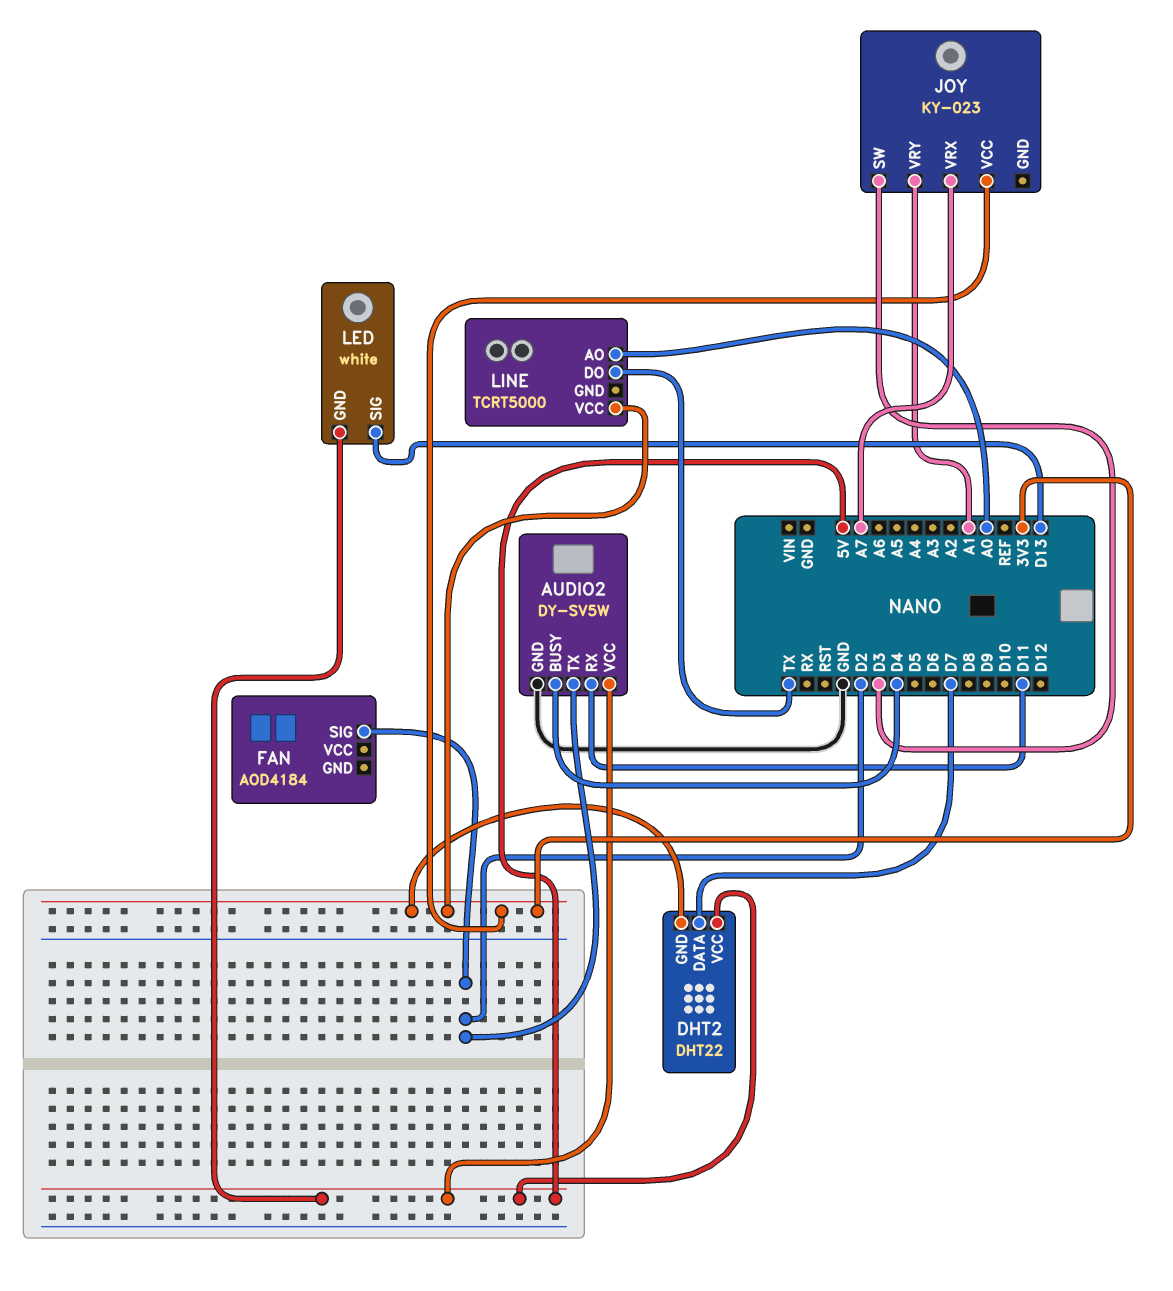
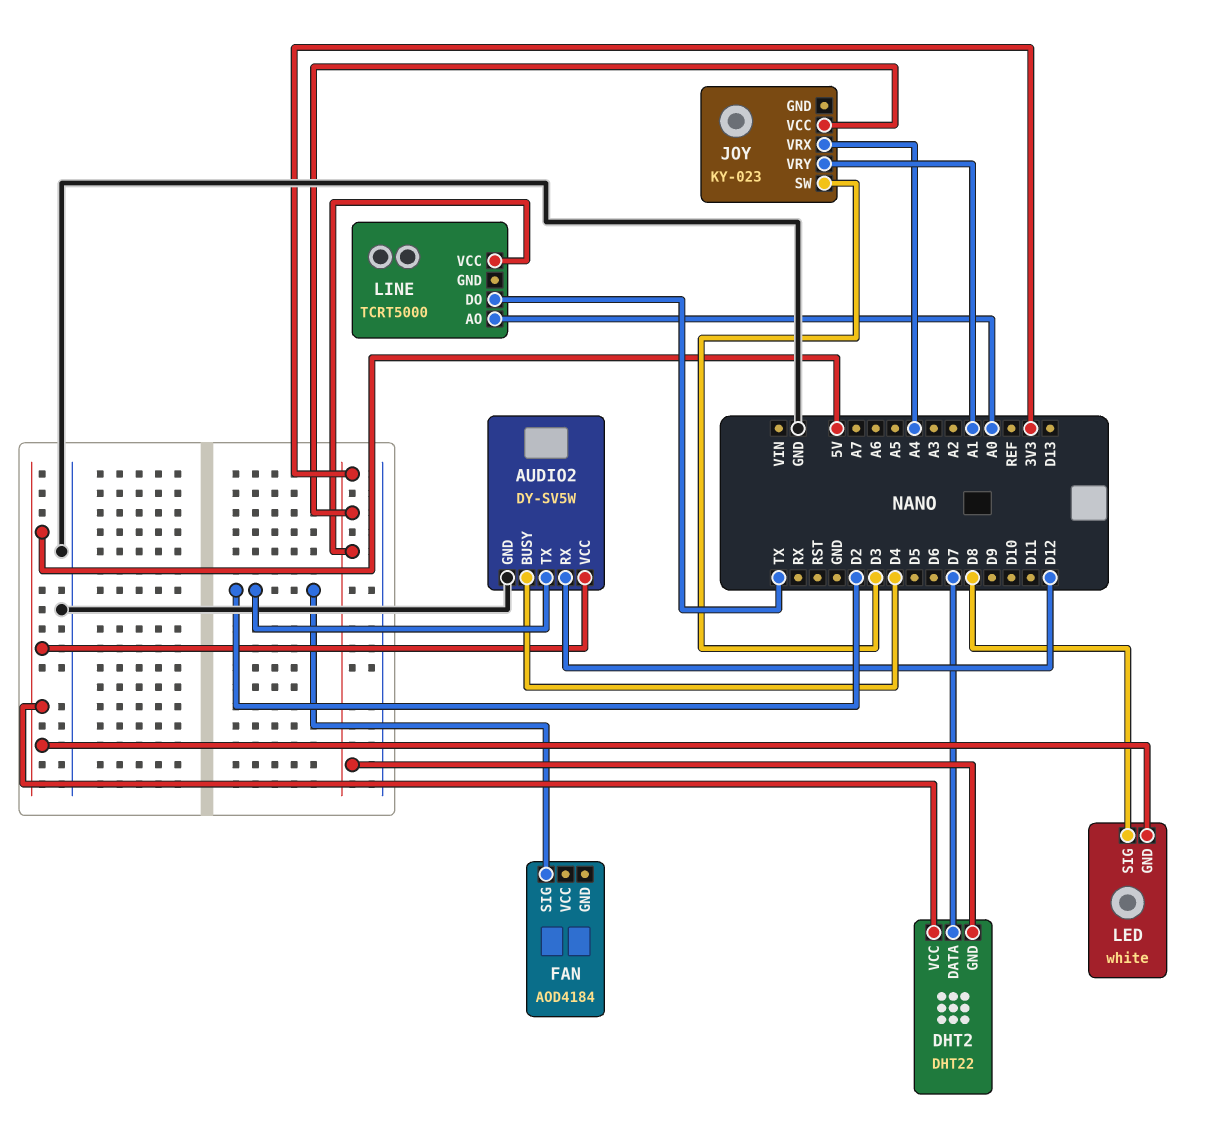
AUDIO2 pin RX: D11 -> D12
JOY pin VRX: A7 -> A4
LED pin SIG: D13 -> D8

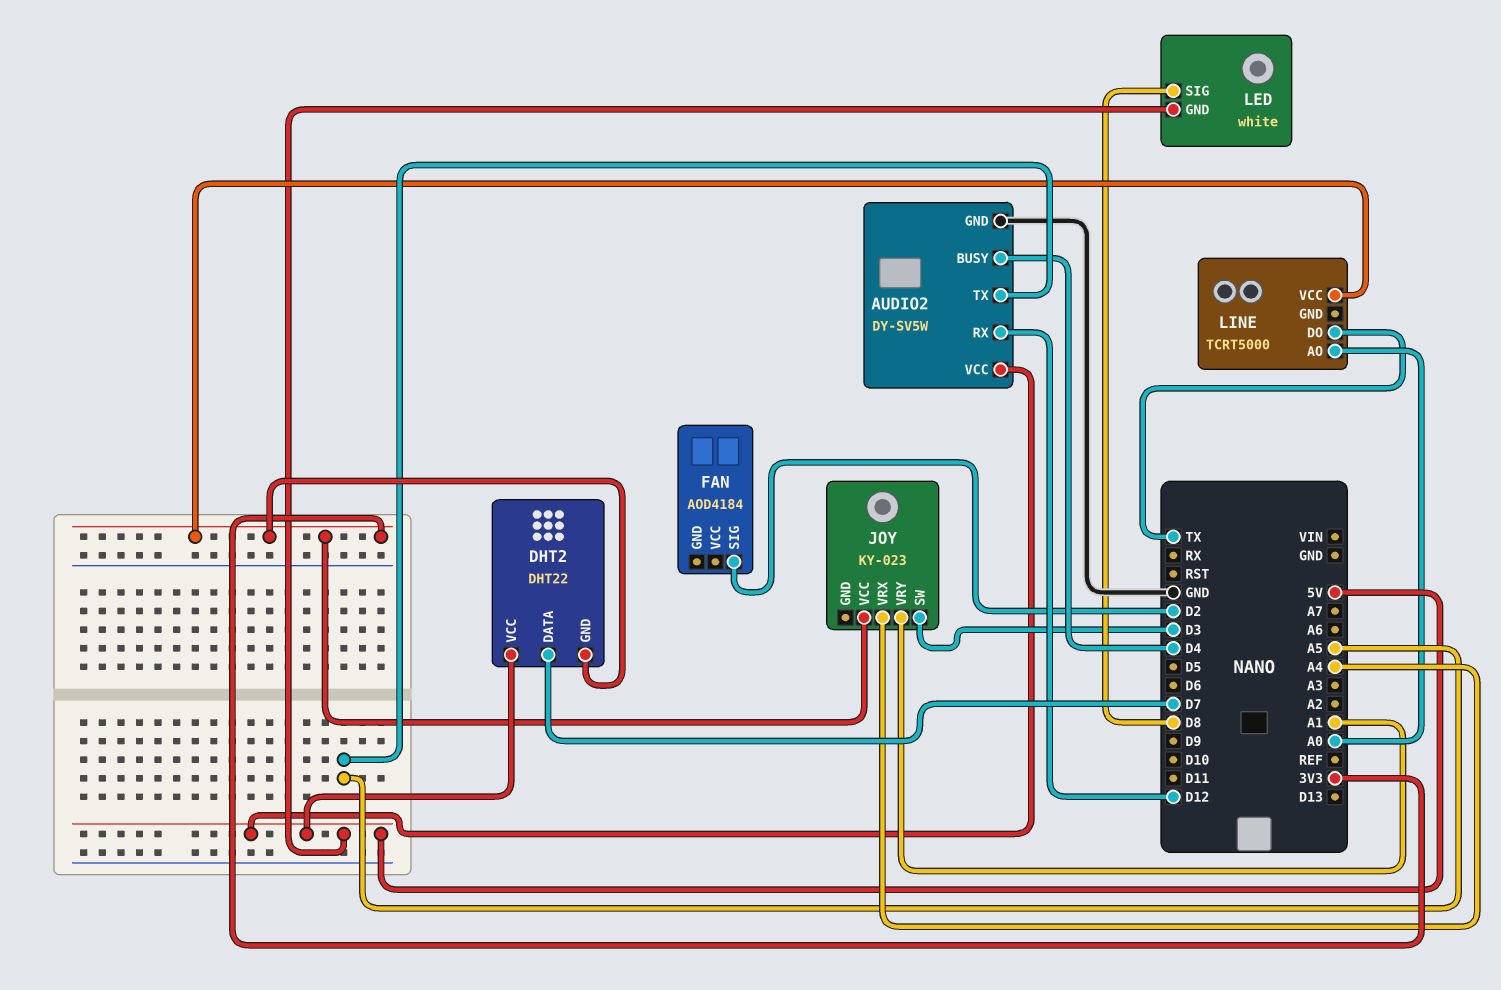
AUDIO2 pin TX: D2 -> A5

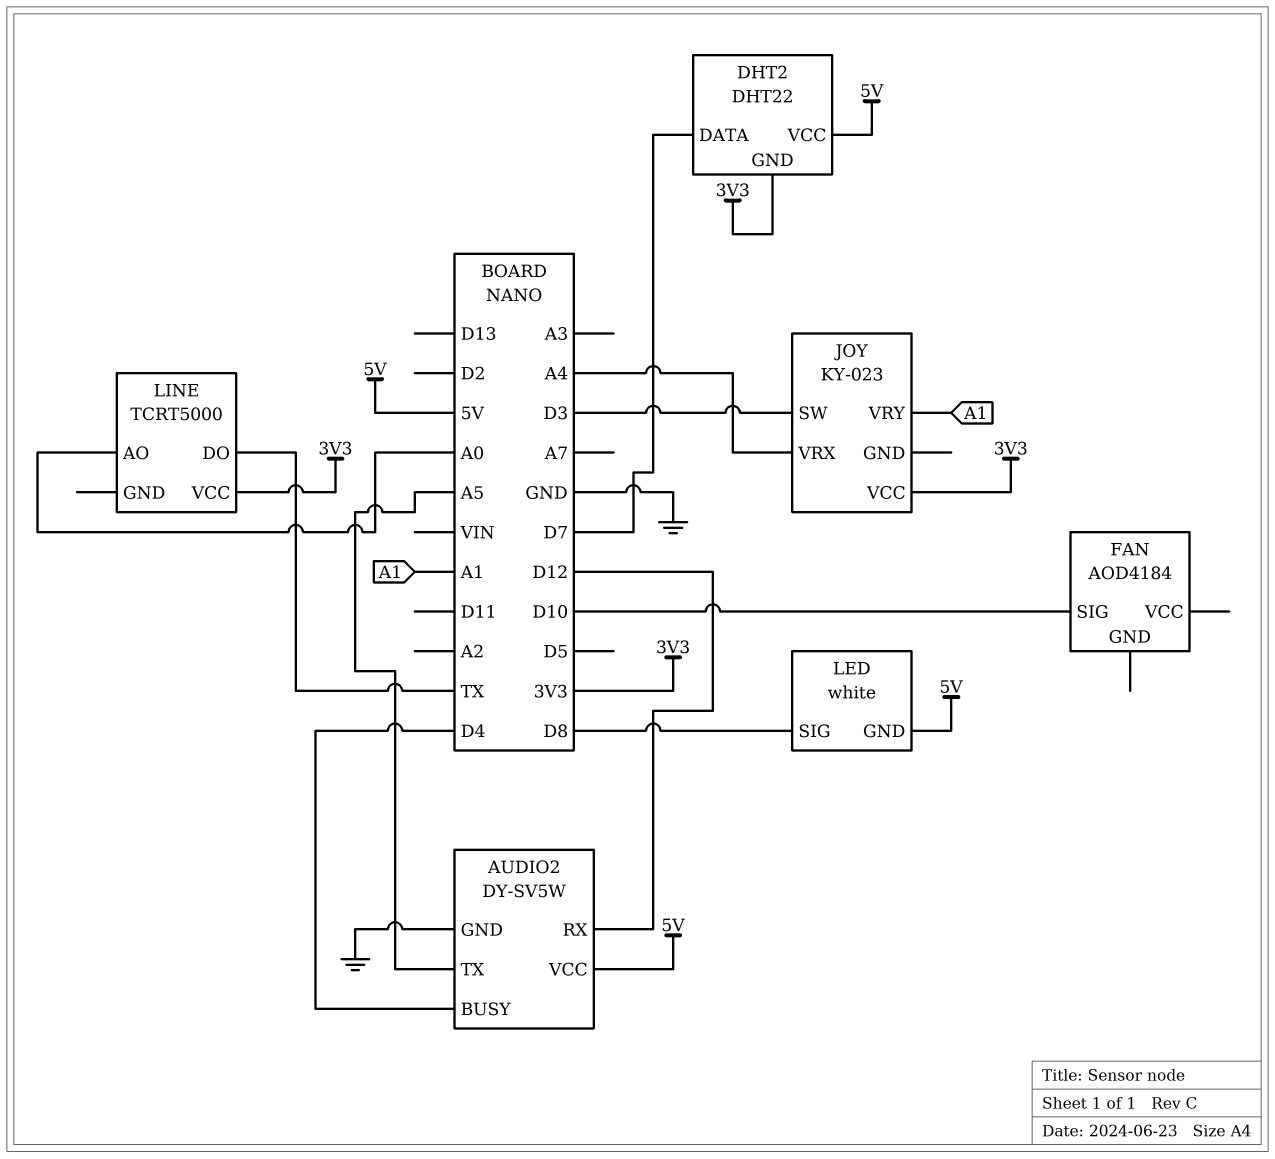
FAN pin SIG: D2 -> D10

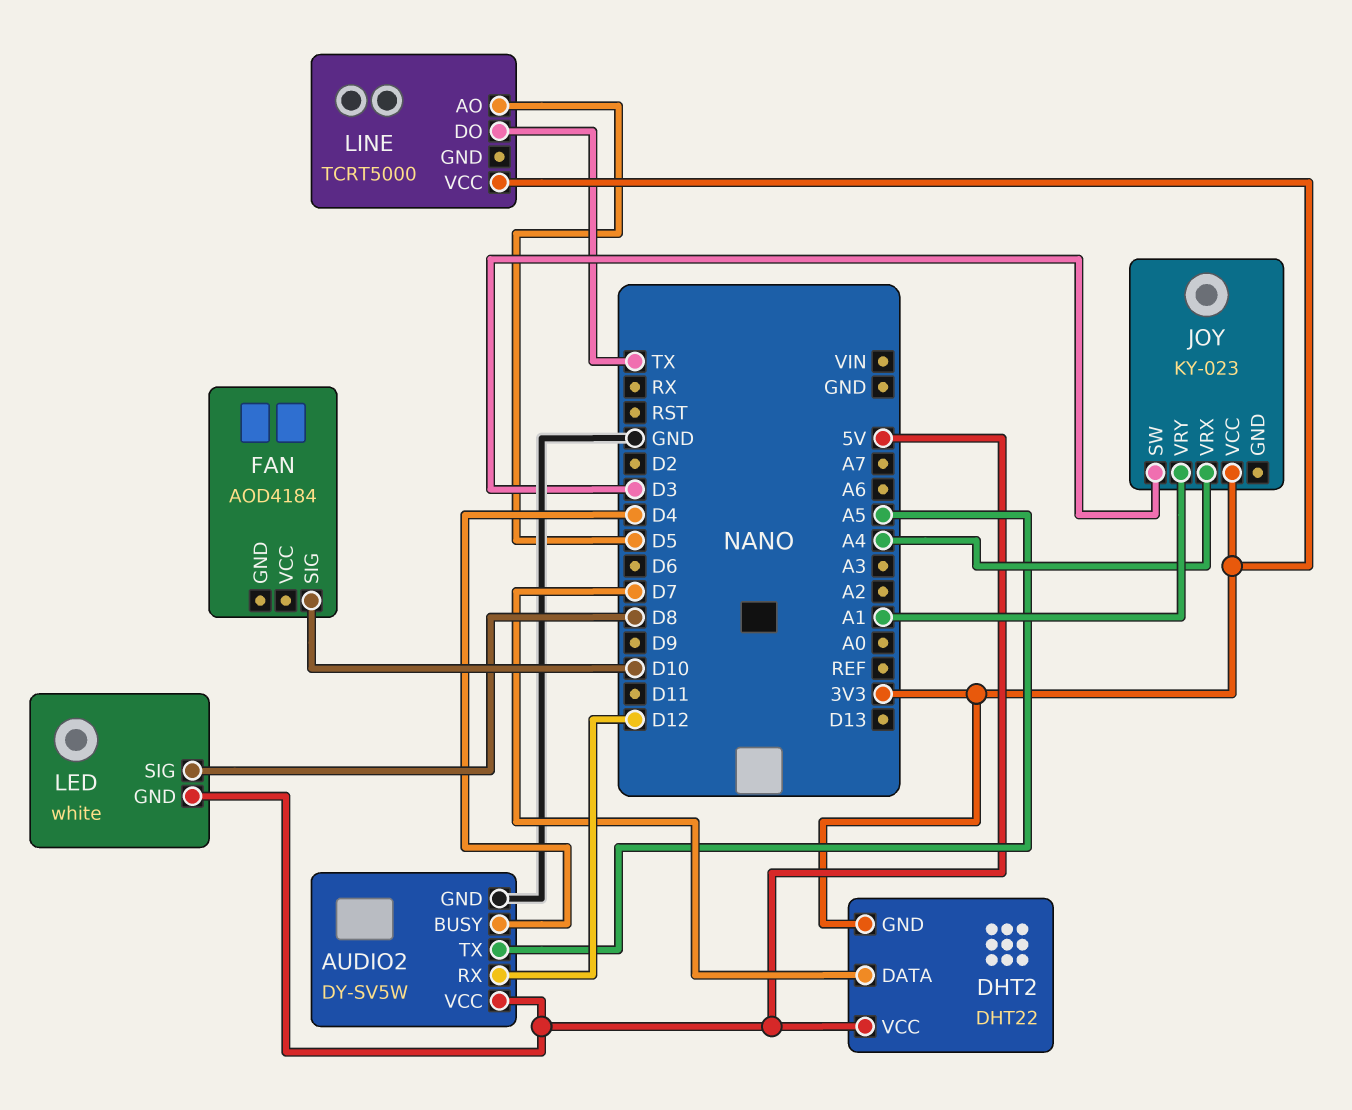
LINE pin AO: A0 -> D5

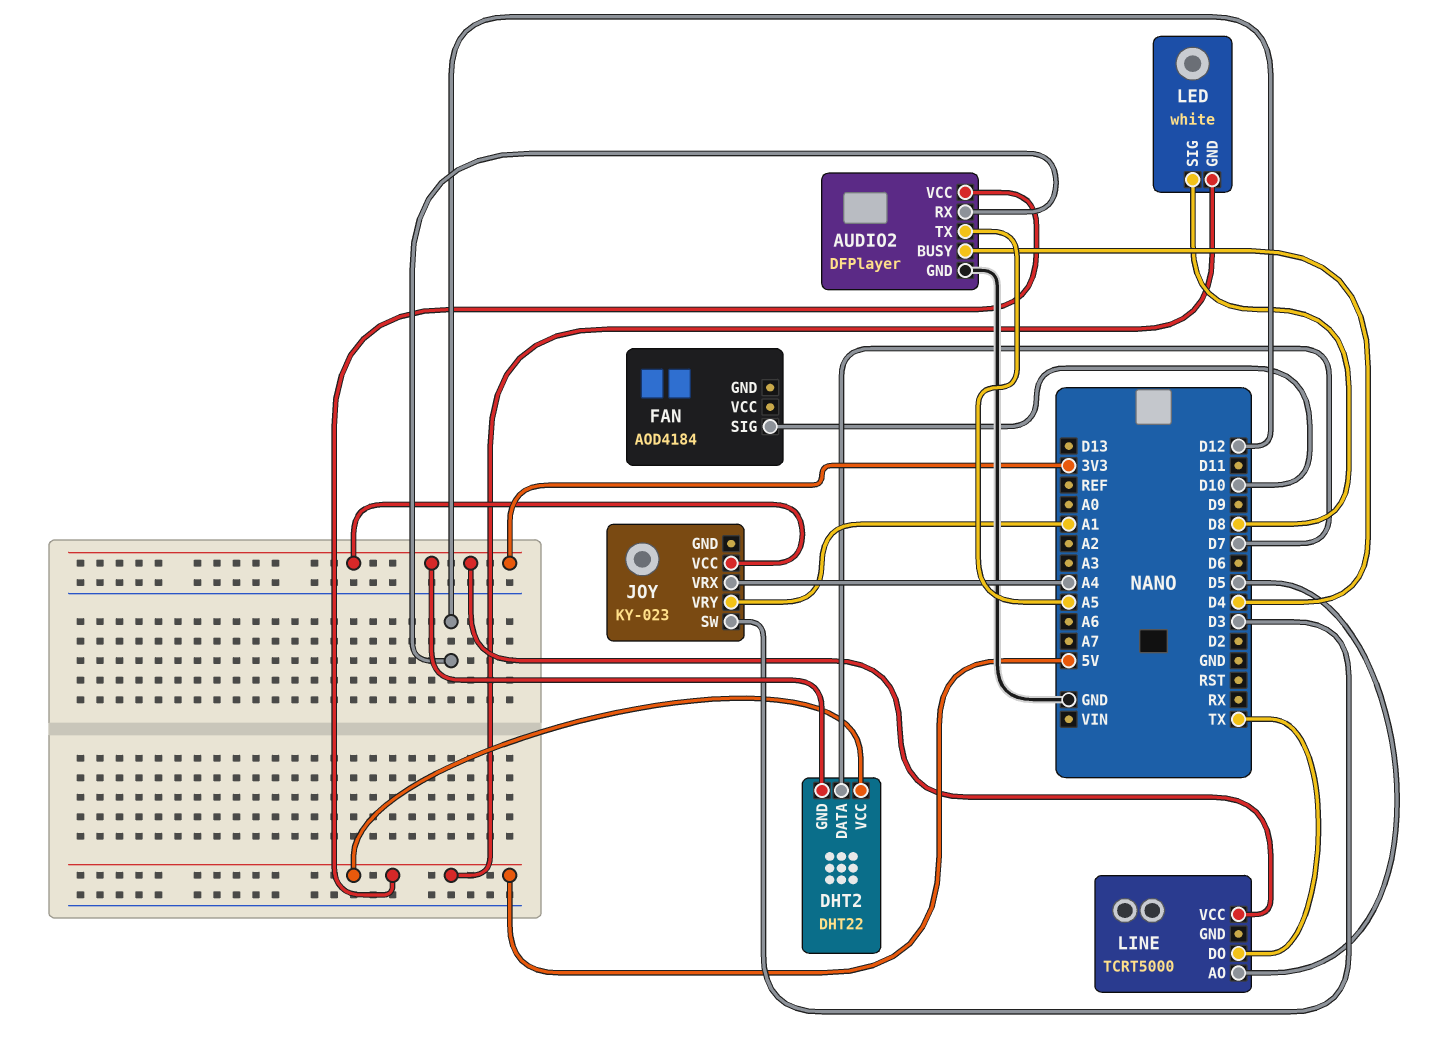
AUDIO2: DY-SV5W -> DFPlayer

